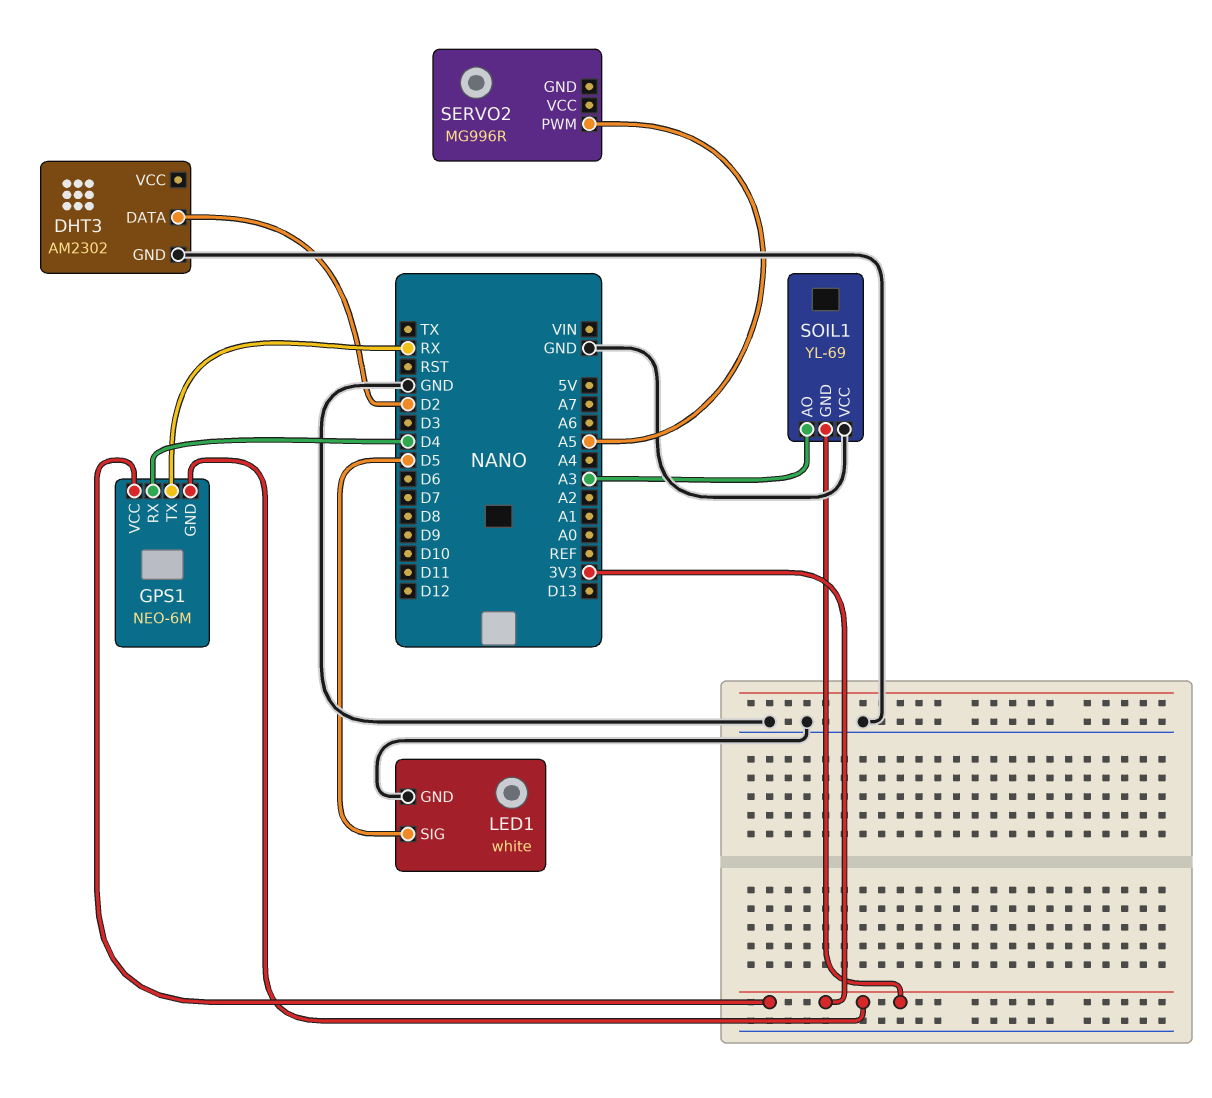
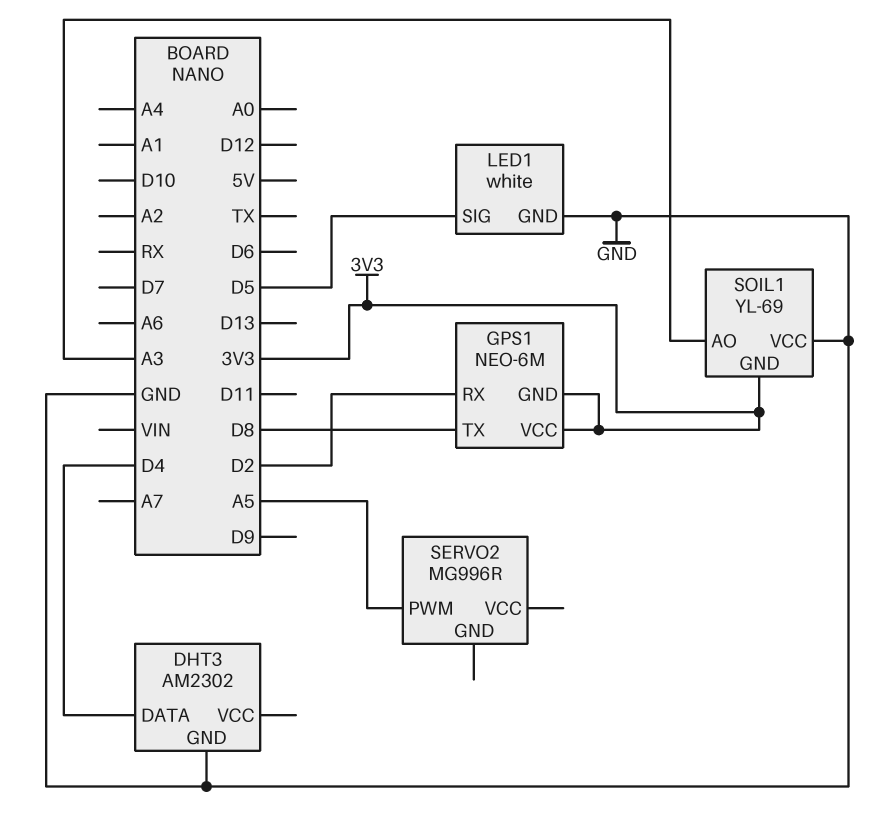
DHT3 pin DATA: D2 -> D4
GPS1 pin RX: D4 -> D2
GPS1 pin TX: RX -> D8

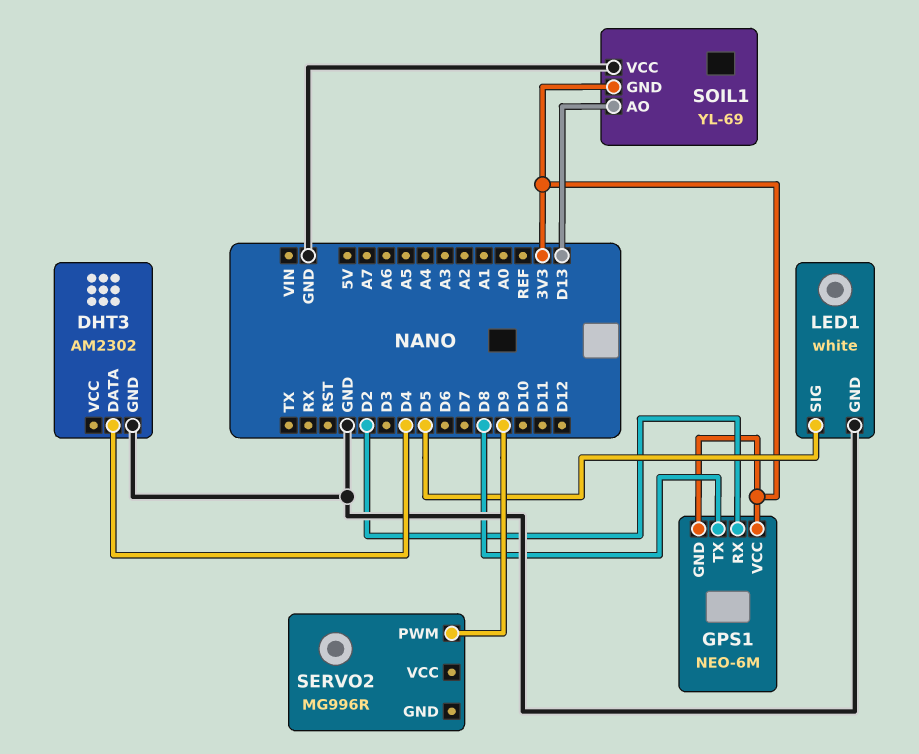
SERVO2 pin PWM: A5 -> D9
SOIL1 pin AO: A3 -> D13

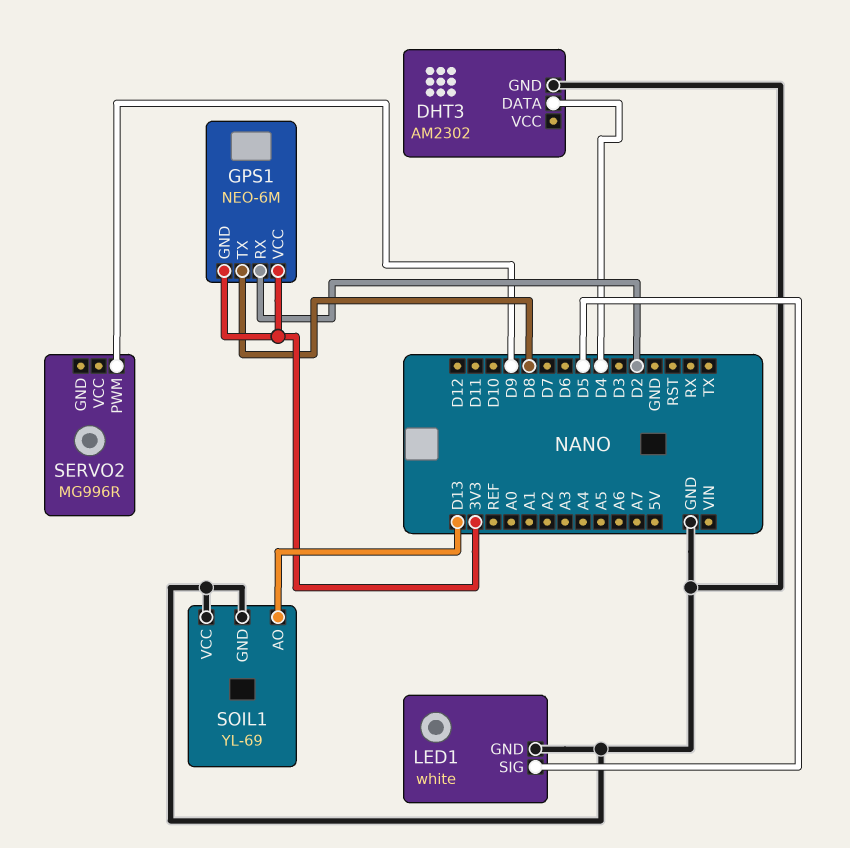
SOIL1 pin GND: 3V3 -> GND

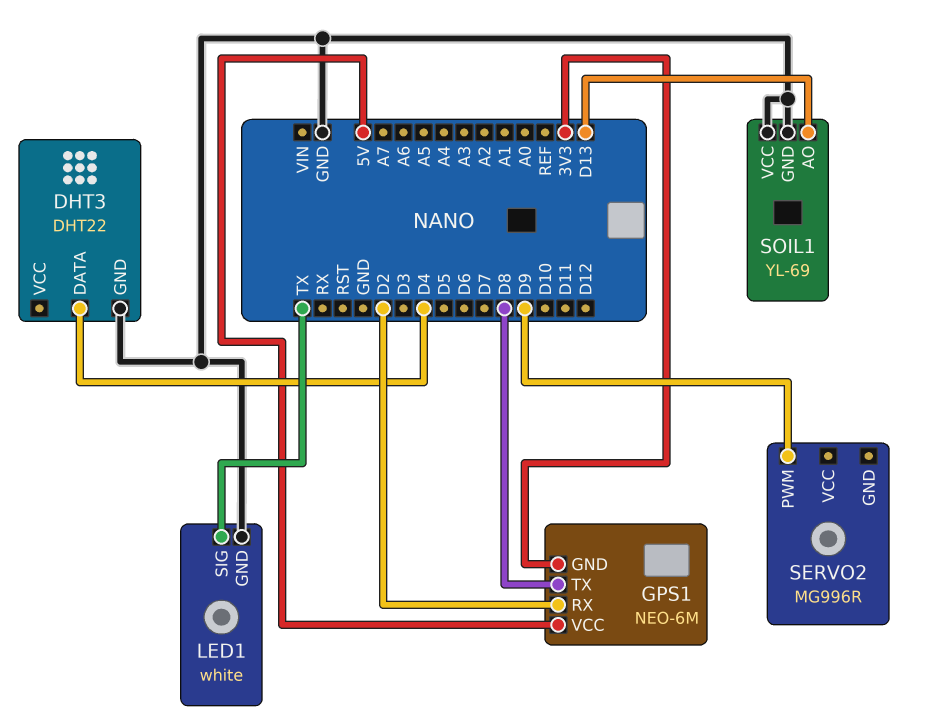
DHT3: AM2302 -> DHT22
GPS1 pin VCC: 3V3 -> 5V
LED1 pin SIG: D5 -> TX

